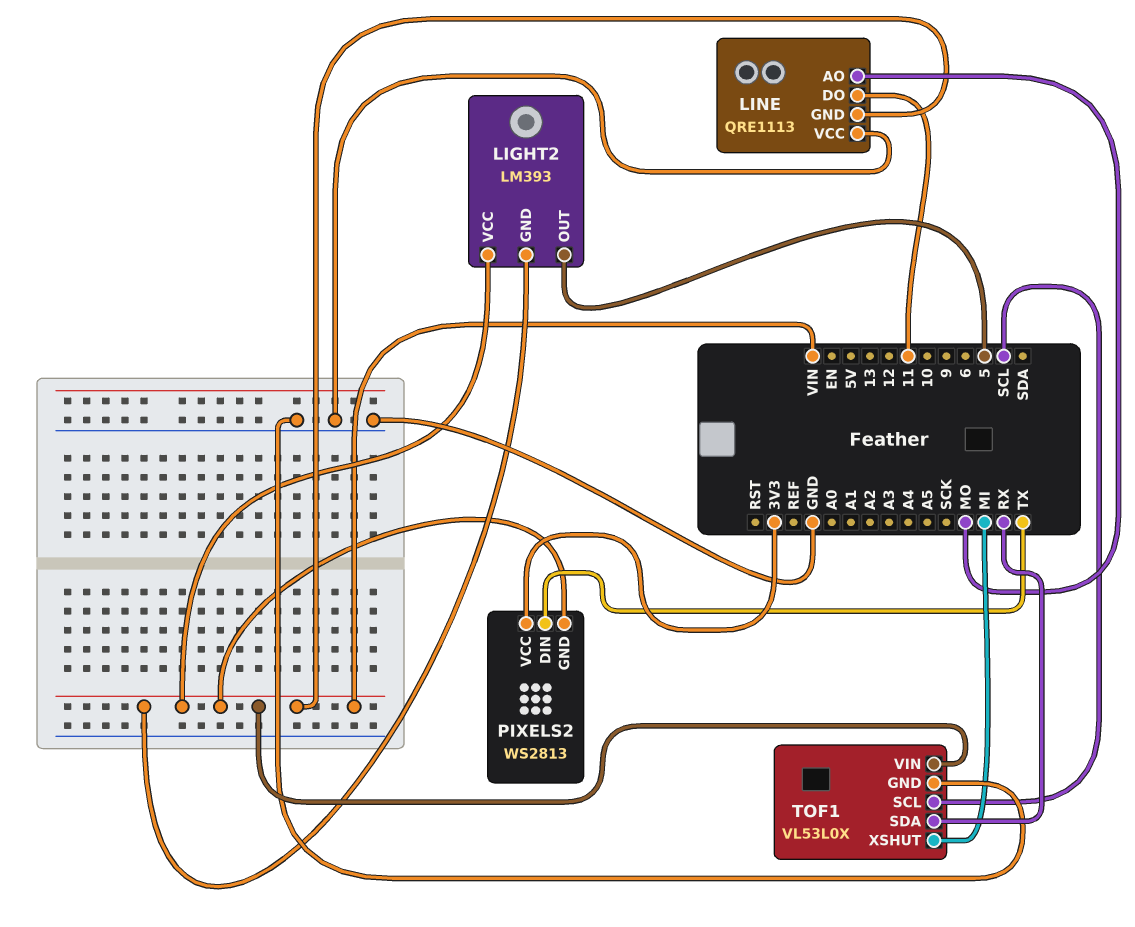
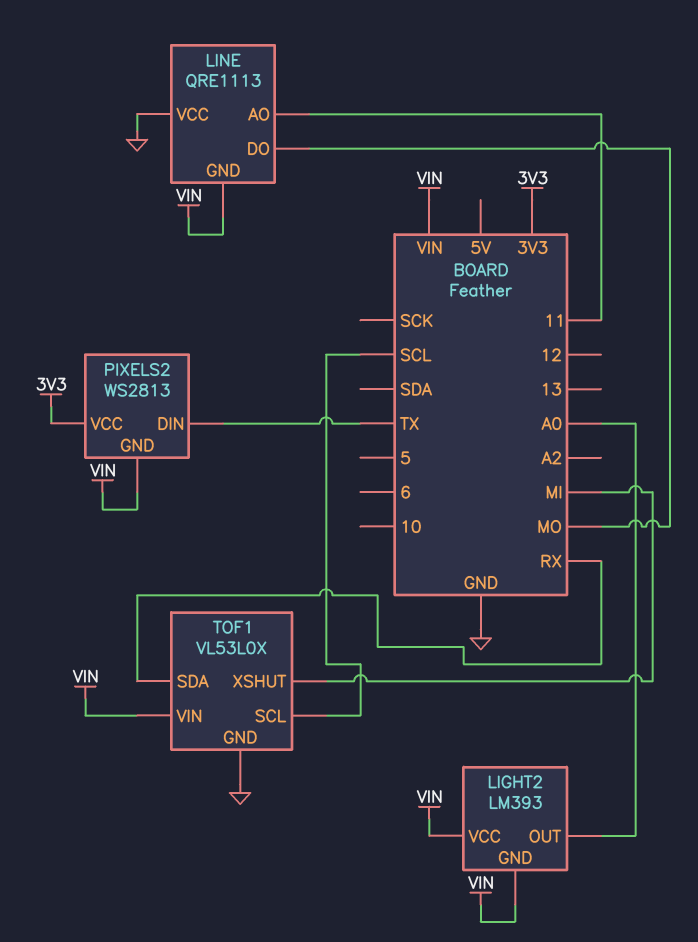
LIGHT2 pin OUT: 5 -> A0
LINE pin AO: MO -> 11
LINE pin DO: 11 -> MO

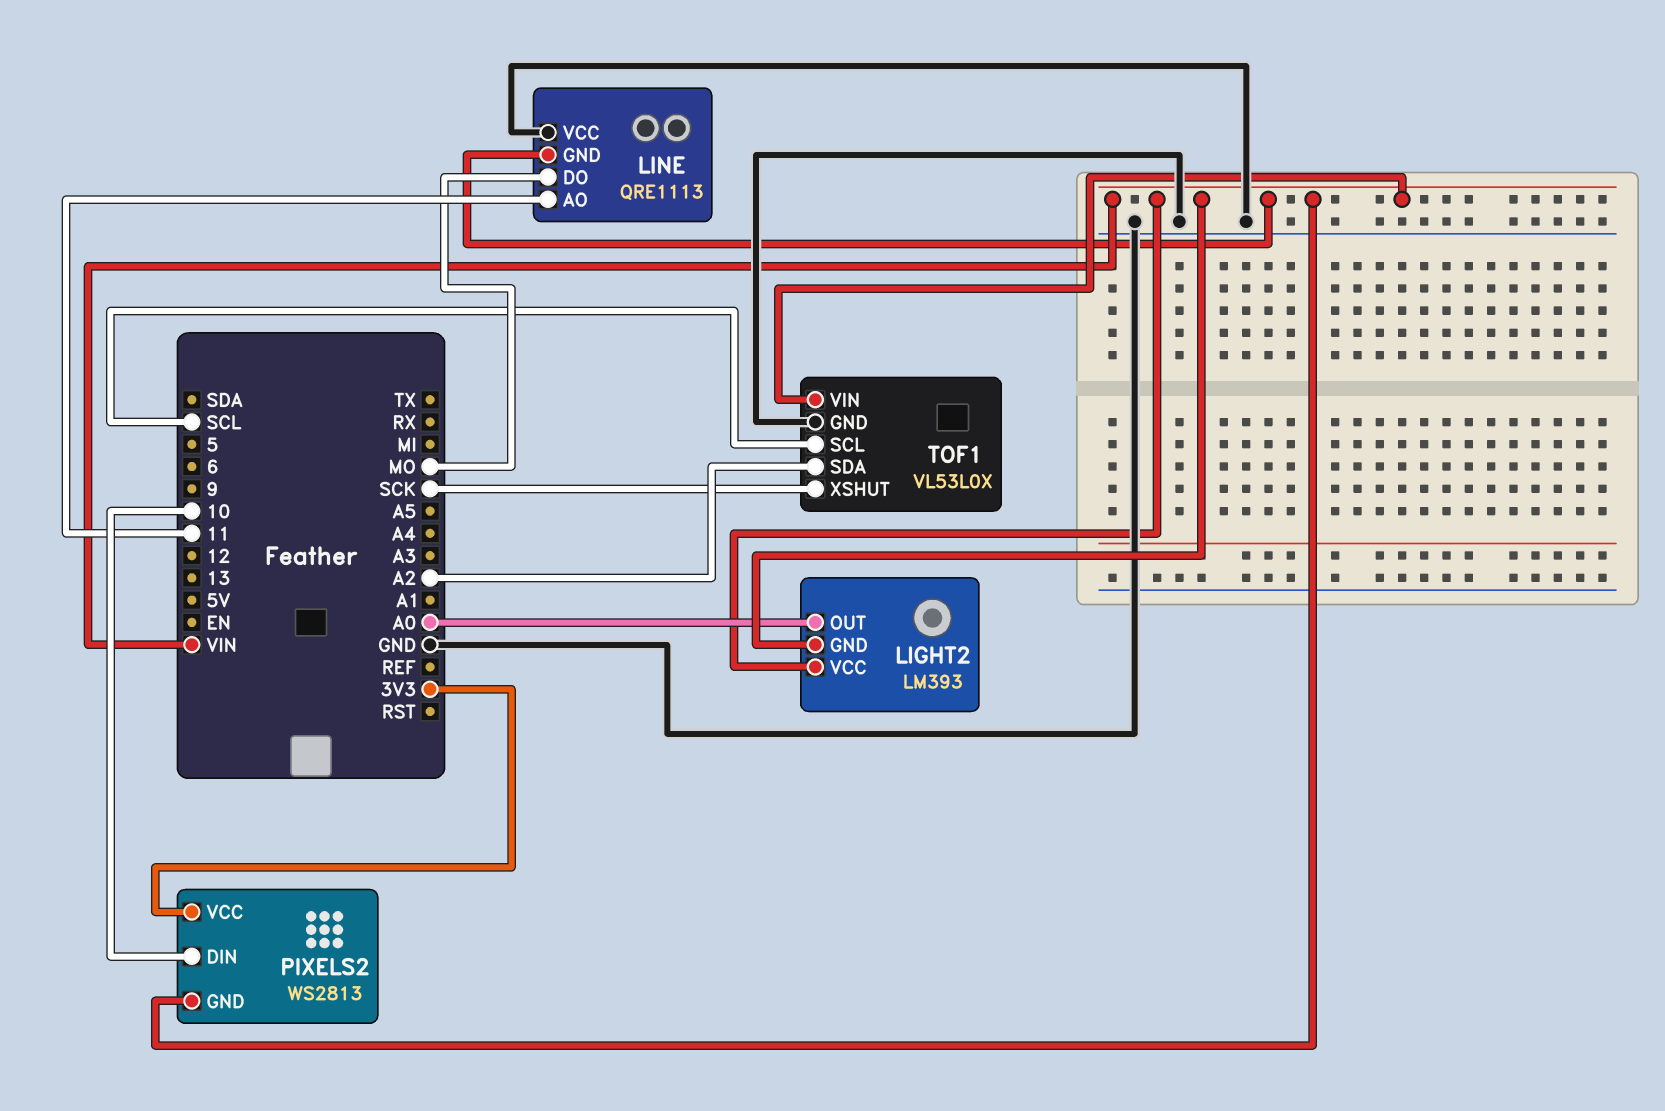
PIXELS2 pin DIN: TX -> 10
TOF1 pin SDA: RX -> A2
TOF1 pin XSHUT: MI -> SCK

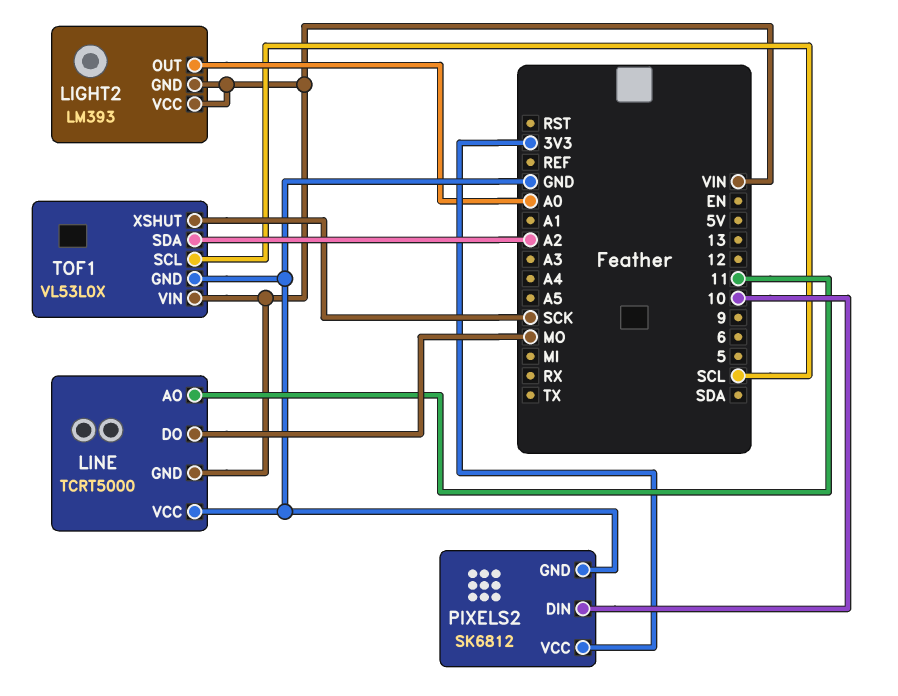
LINE: QRE1113 -> TCRT5000
PIXELS2: WS2813 -> SK6812
PIXELS2 pin GND: VIN -> GND

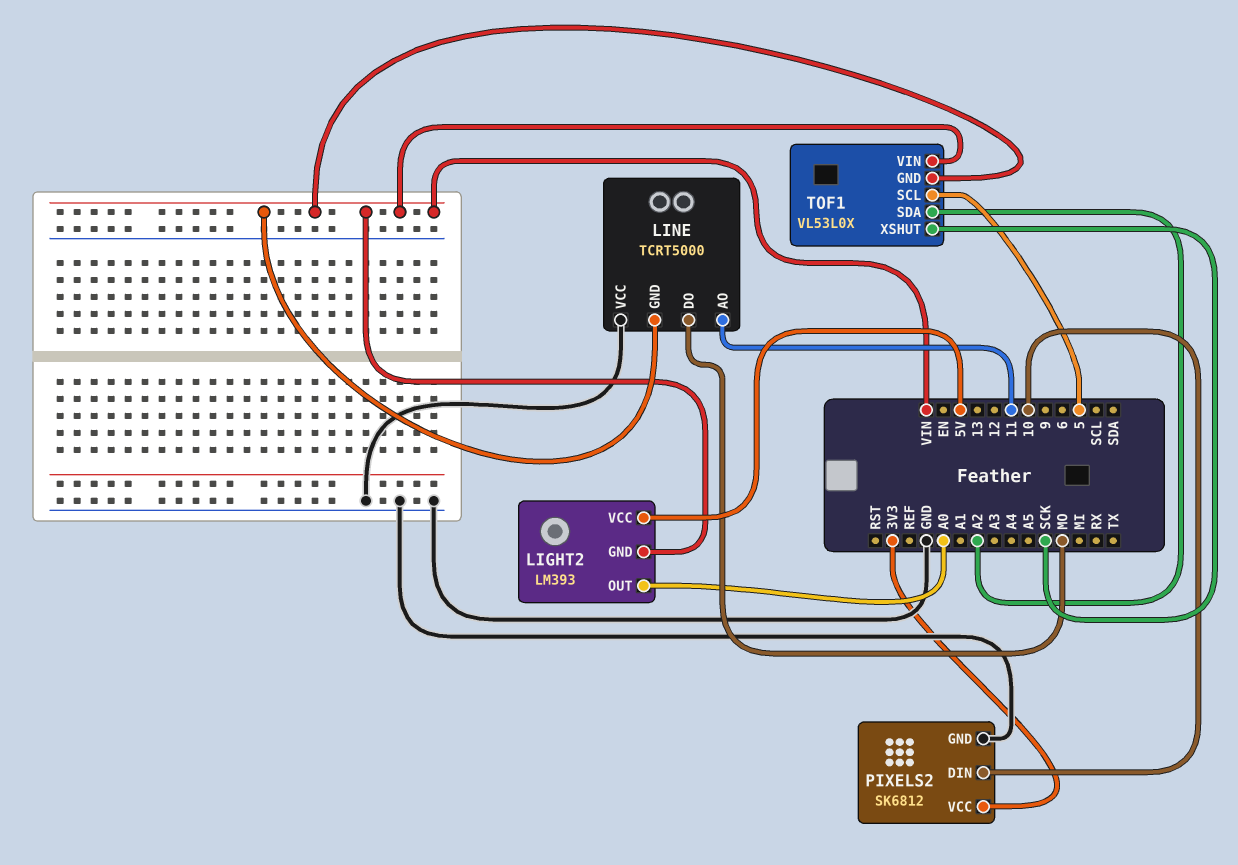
LIGHT2 pin VCC: VIN -> 5V
TOF1 pin GND: GND -> VIN
TOF1 pin SCL: SCL -> 5

